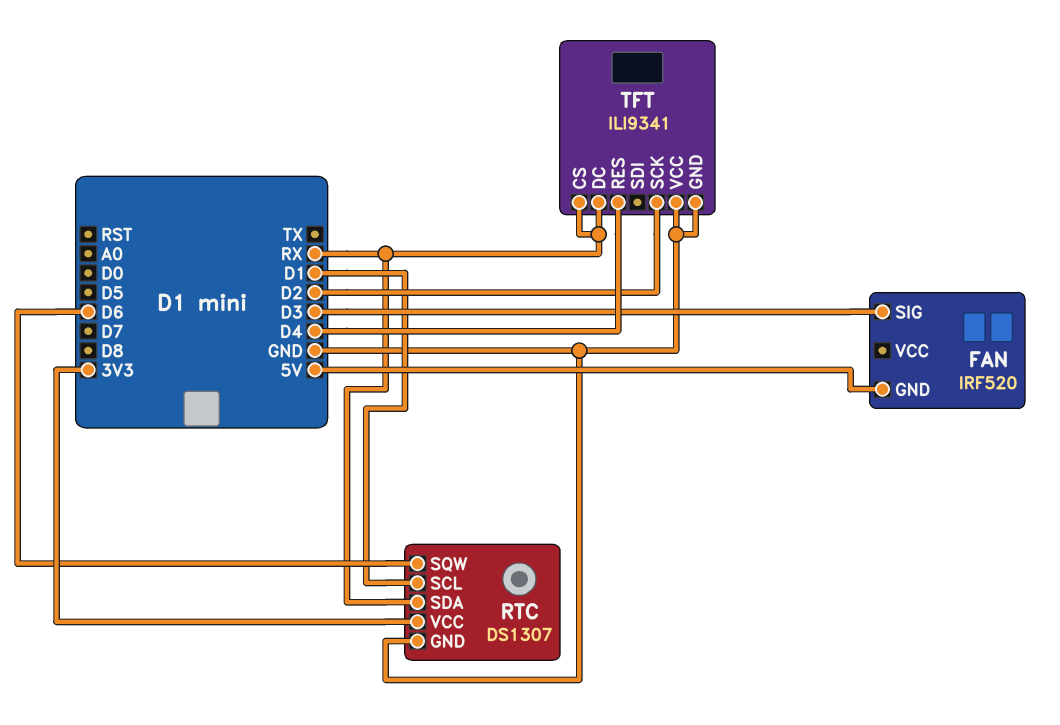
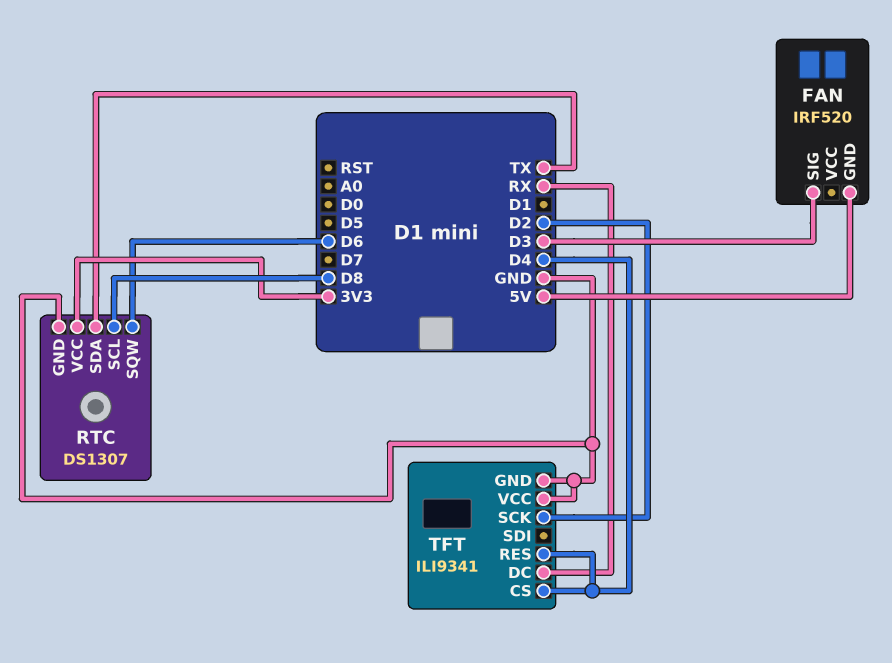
RTC pin SCL: D1 -> D8
RTC pin SDA: RX -> TX
TFT pin CS: RX -> D4

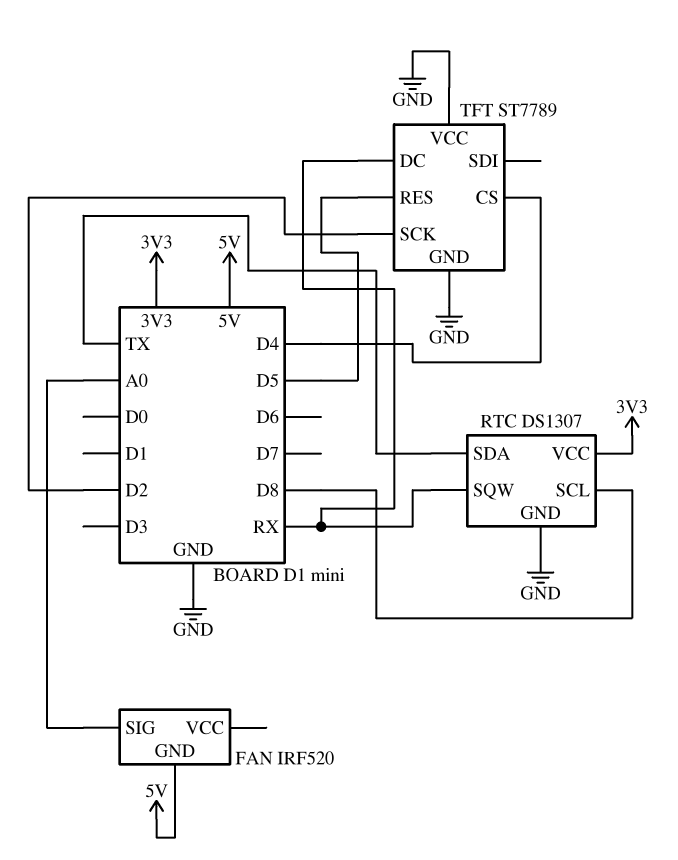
FAN pin SIG: D3 -> A0
RTC pin SQW: D6 -> RX
TFT: ILI9341 -> ST7789
TFT pin RES: D4 -> D5

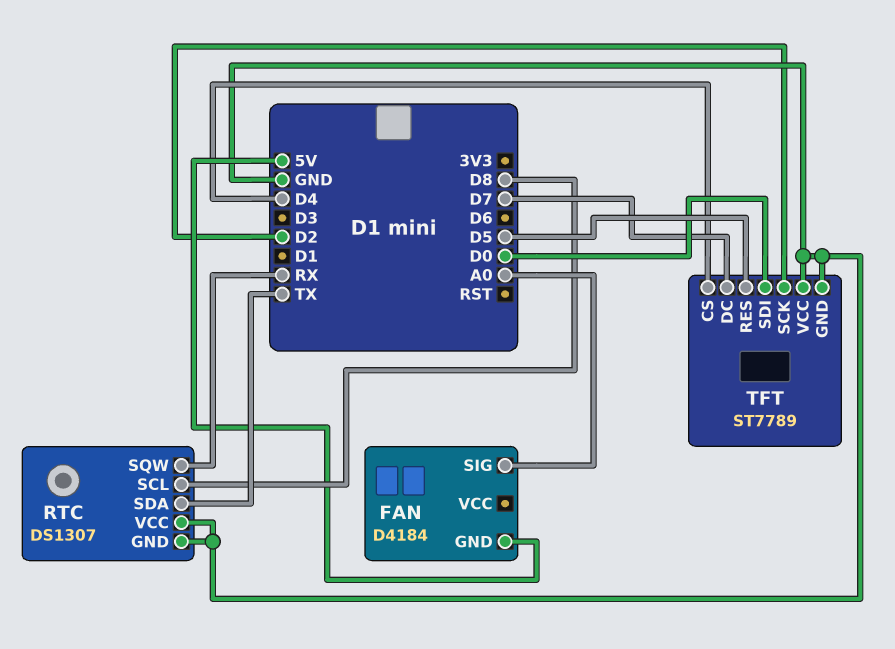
FAN: IRF520 -> D4184
RTC pin VCC: 3V3 -> GND
TFT pin DC: RX -> D7
TFT pin SDI: none -> D0

